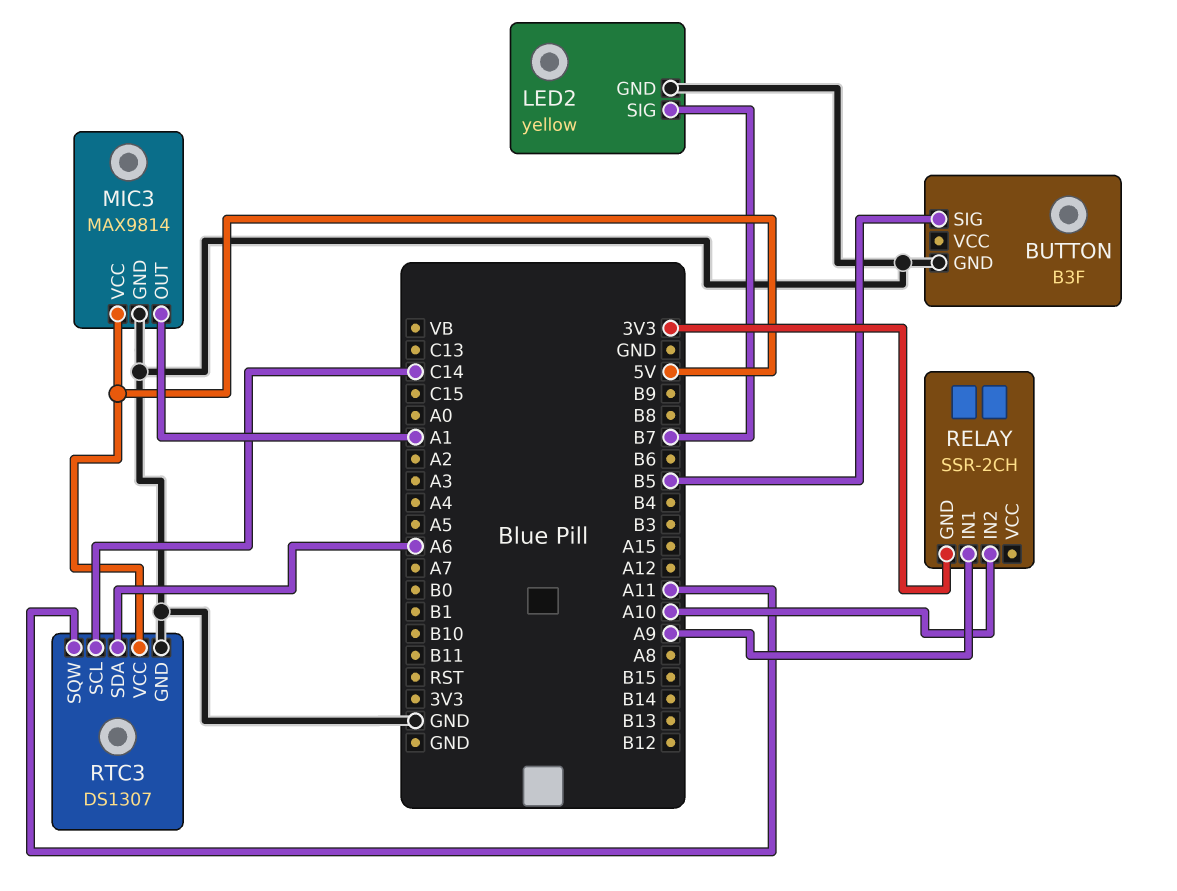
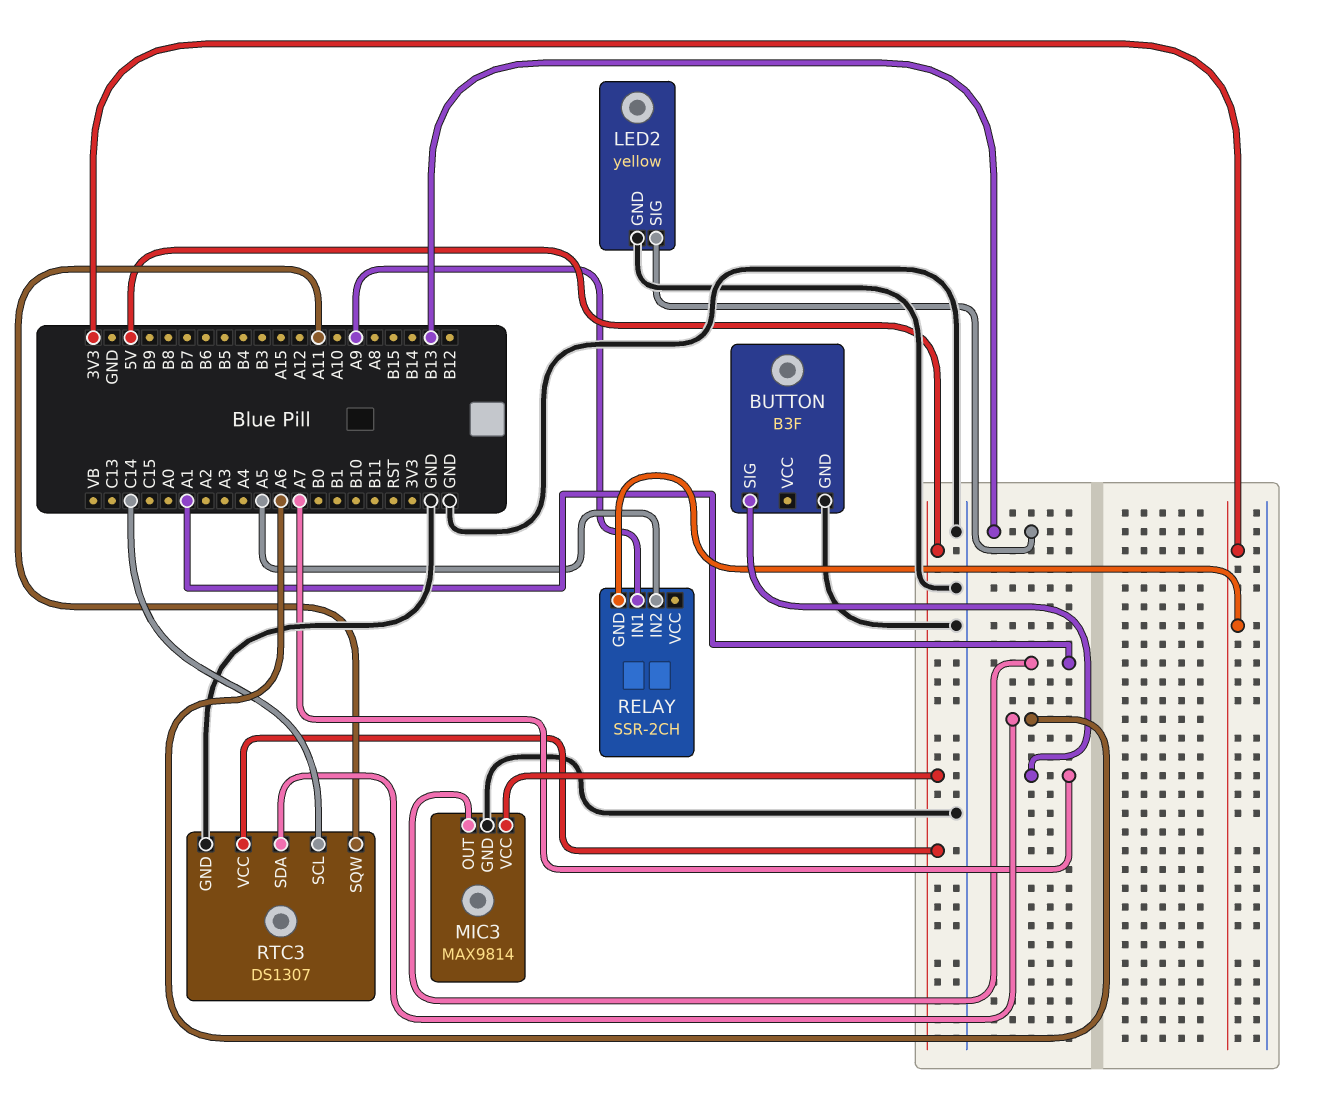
BUTTON pin SIG: B5 -> A7
LED2 pin SIG: B7 -> B13
RELAY pin IN2: A10 -> A5

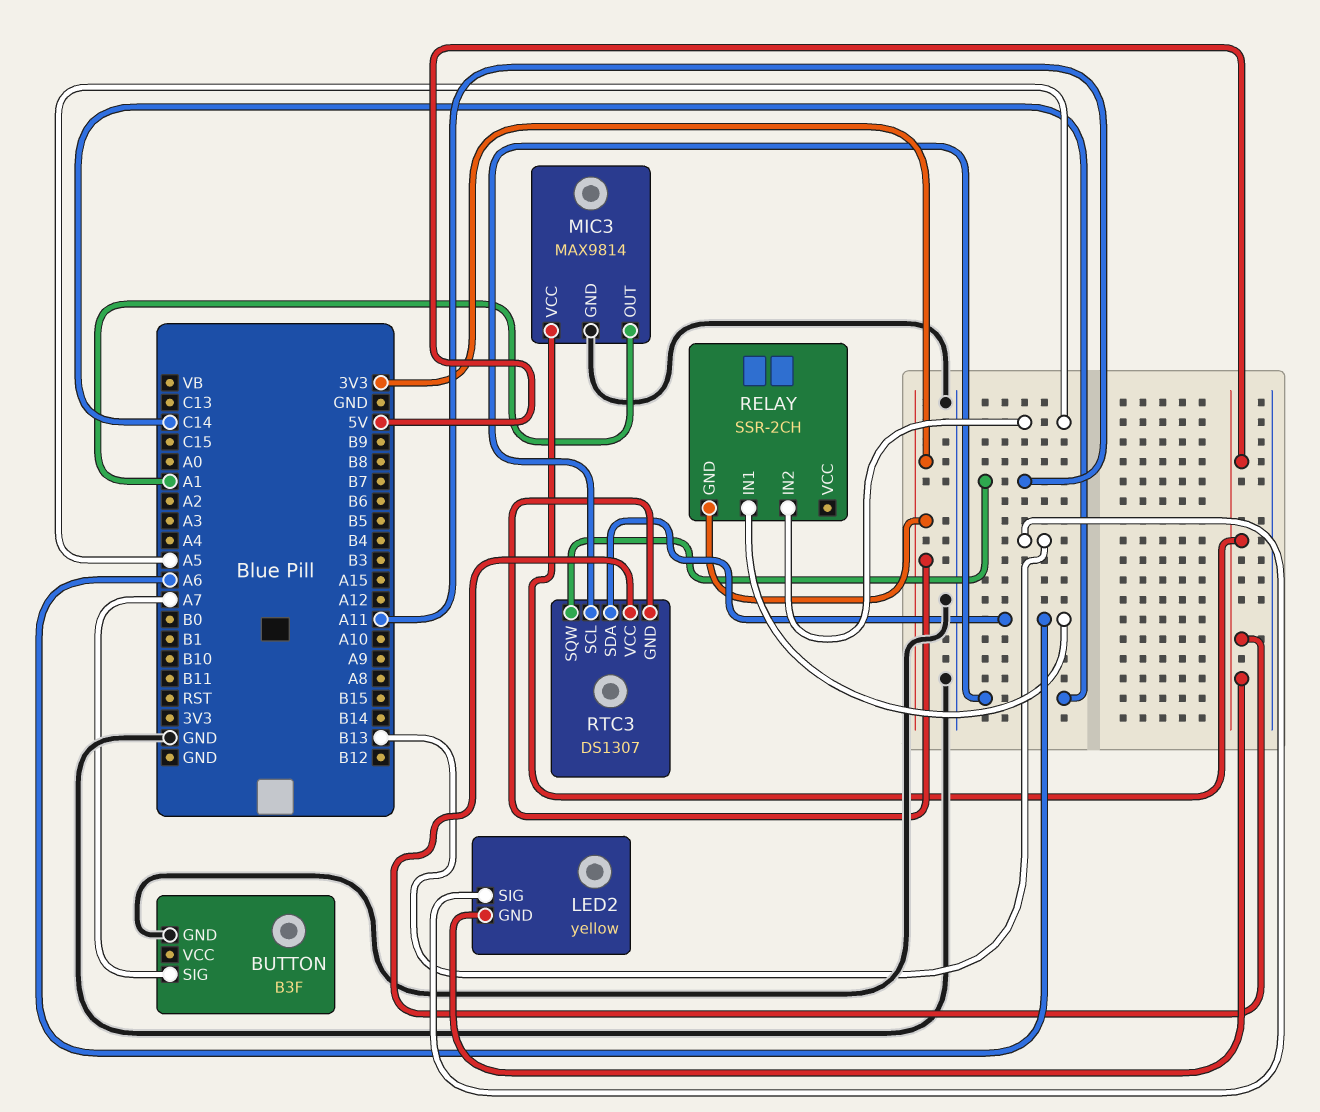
LED2 pin GND: GND -> 5V
RELAY pin IN1: A9 -> A6
RTC3 pin GND: GND -> 3V3

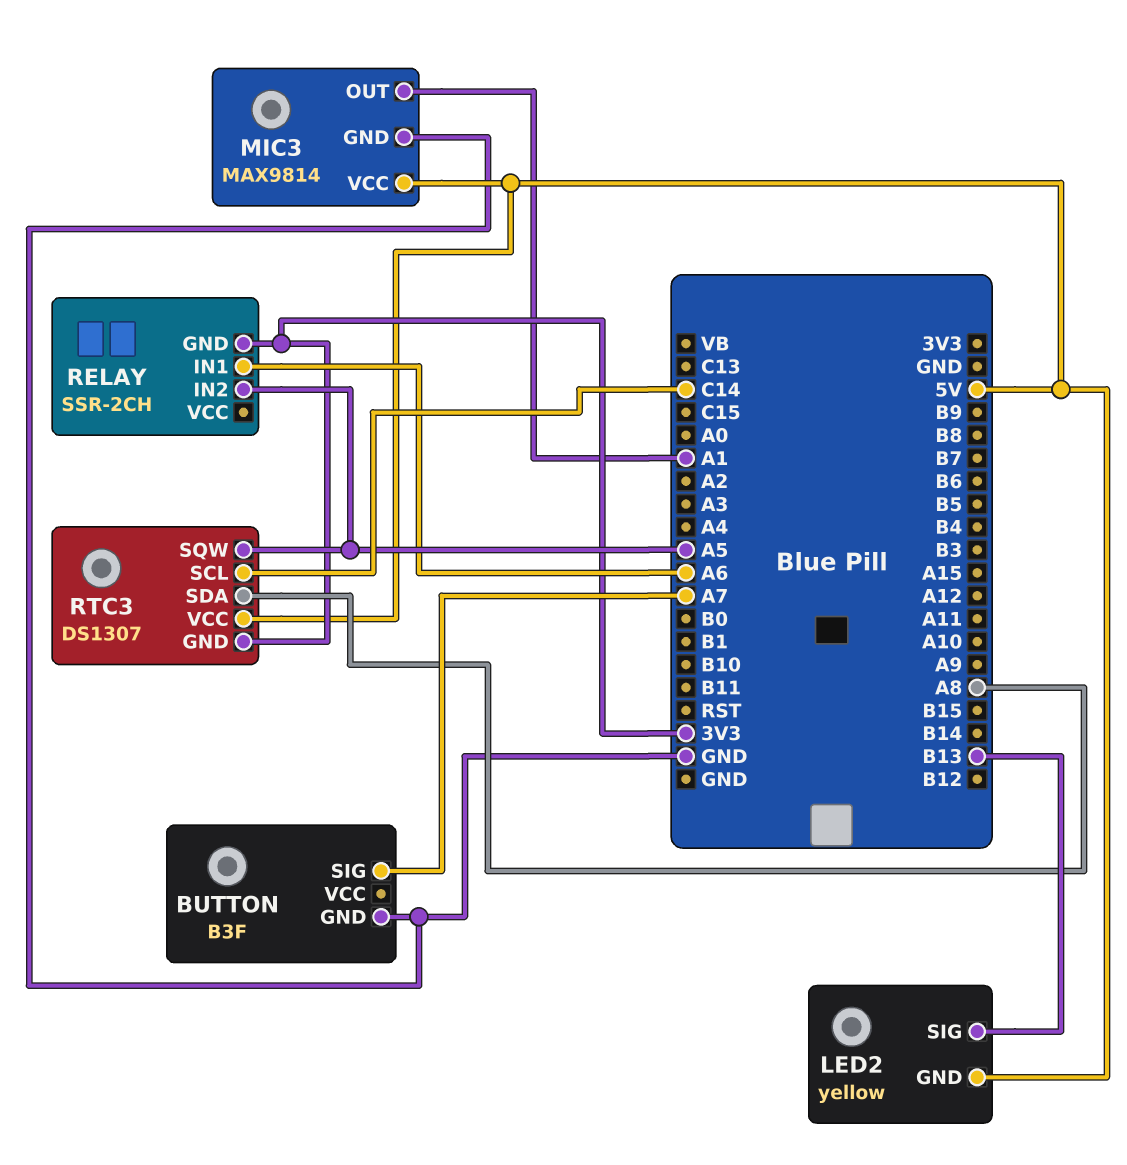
RTC3 pin SDA: A6 -> A8
RTC3 pin SQW: A11 -> A5

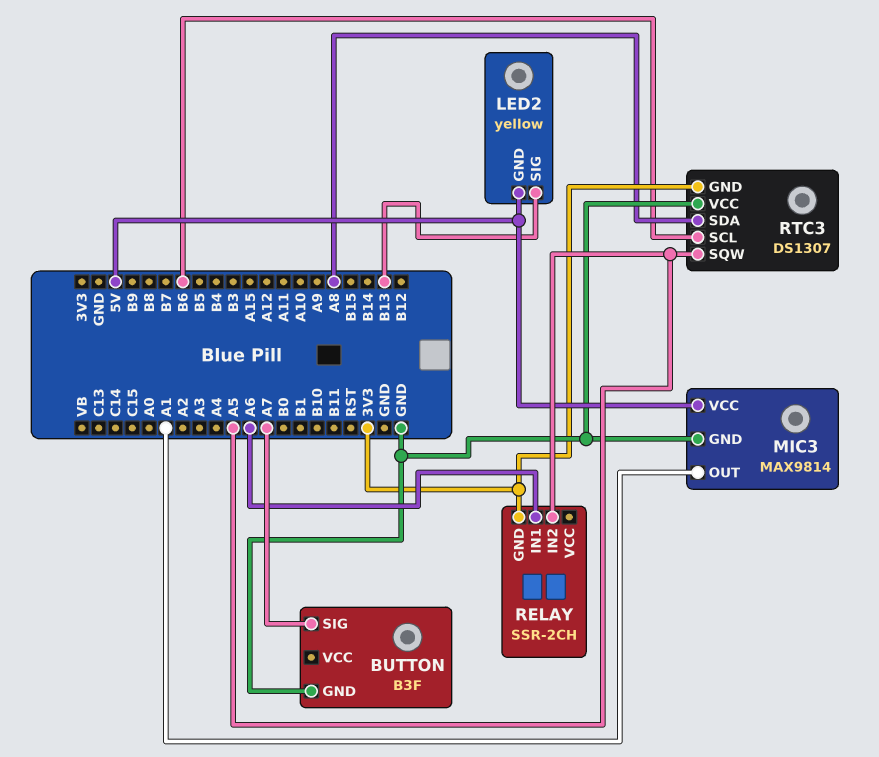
RTC3 pin SCL: C14 -> B6
RTC3 pin VCC: 5V -> GND

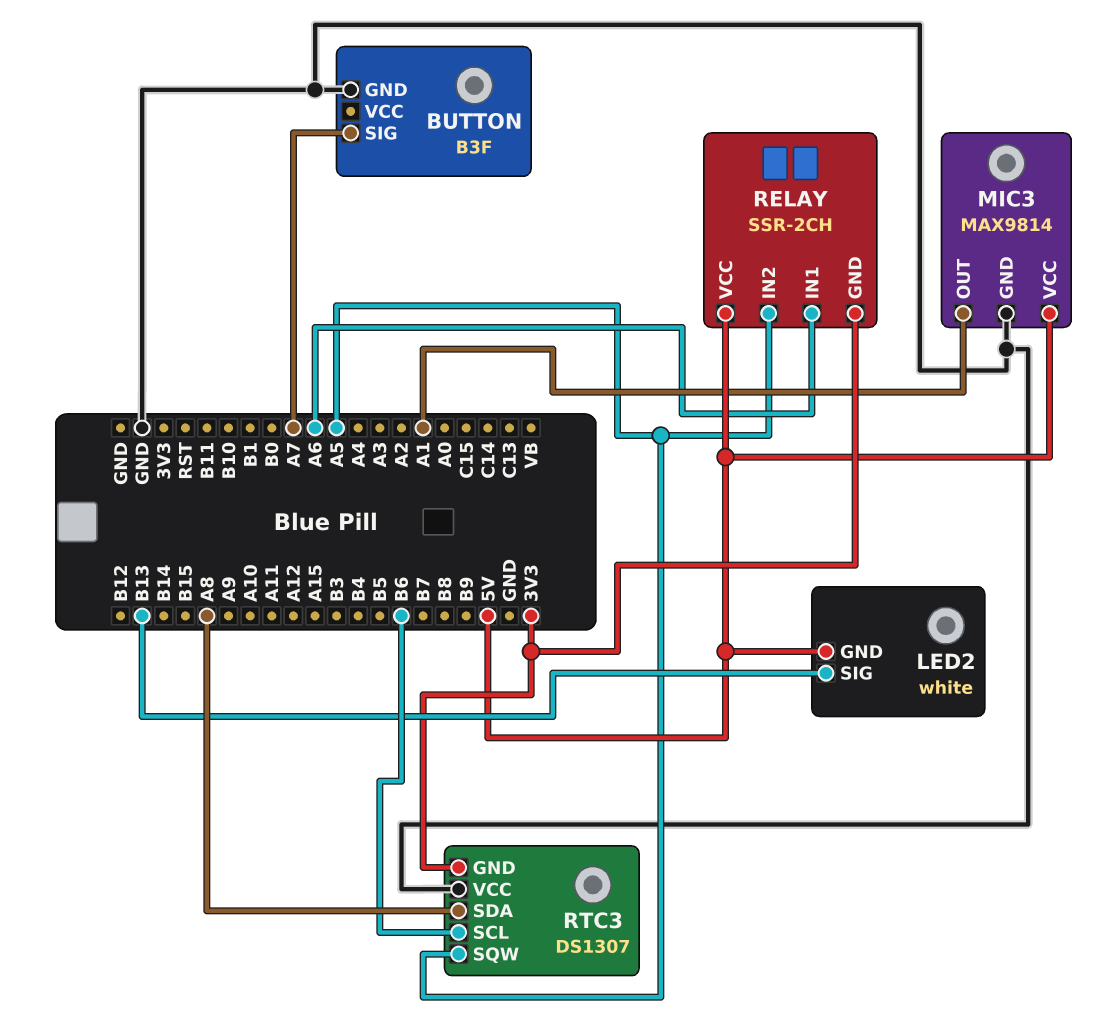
LED2: yellow -> white
RELAY pin VCC: none -> 5V

